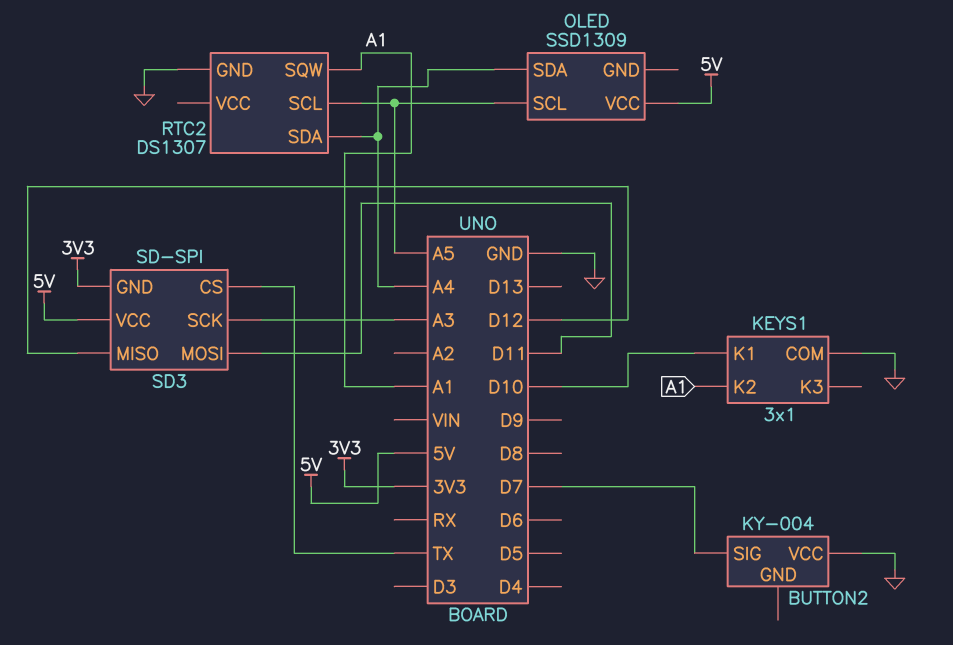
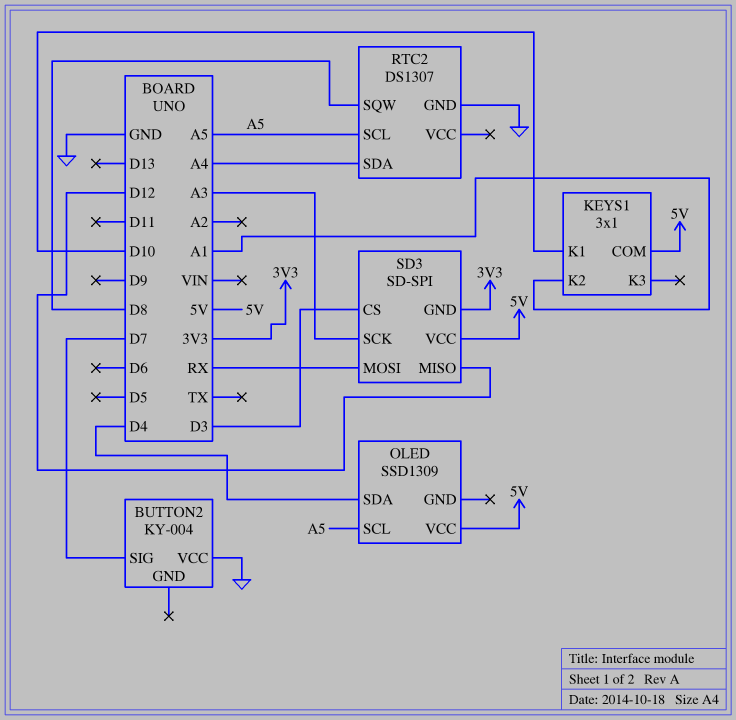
KEYS1 pin COM: GND -> 5V
OLED pin SDA: A4 -> D4
RTC2 pin SQW: A1 -> D8
SD3 pin CS: TX -> D3
SD3 pin MOSI: D11 -> RX

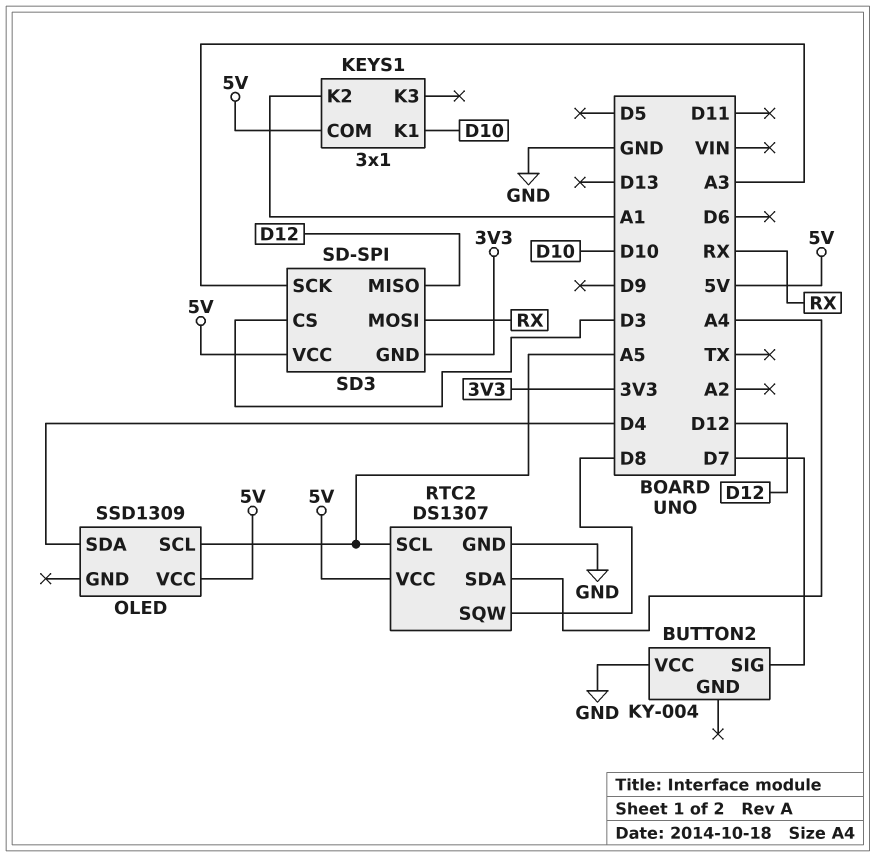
RTC2 pin VCC: none -> 5V

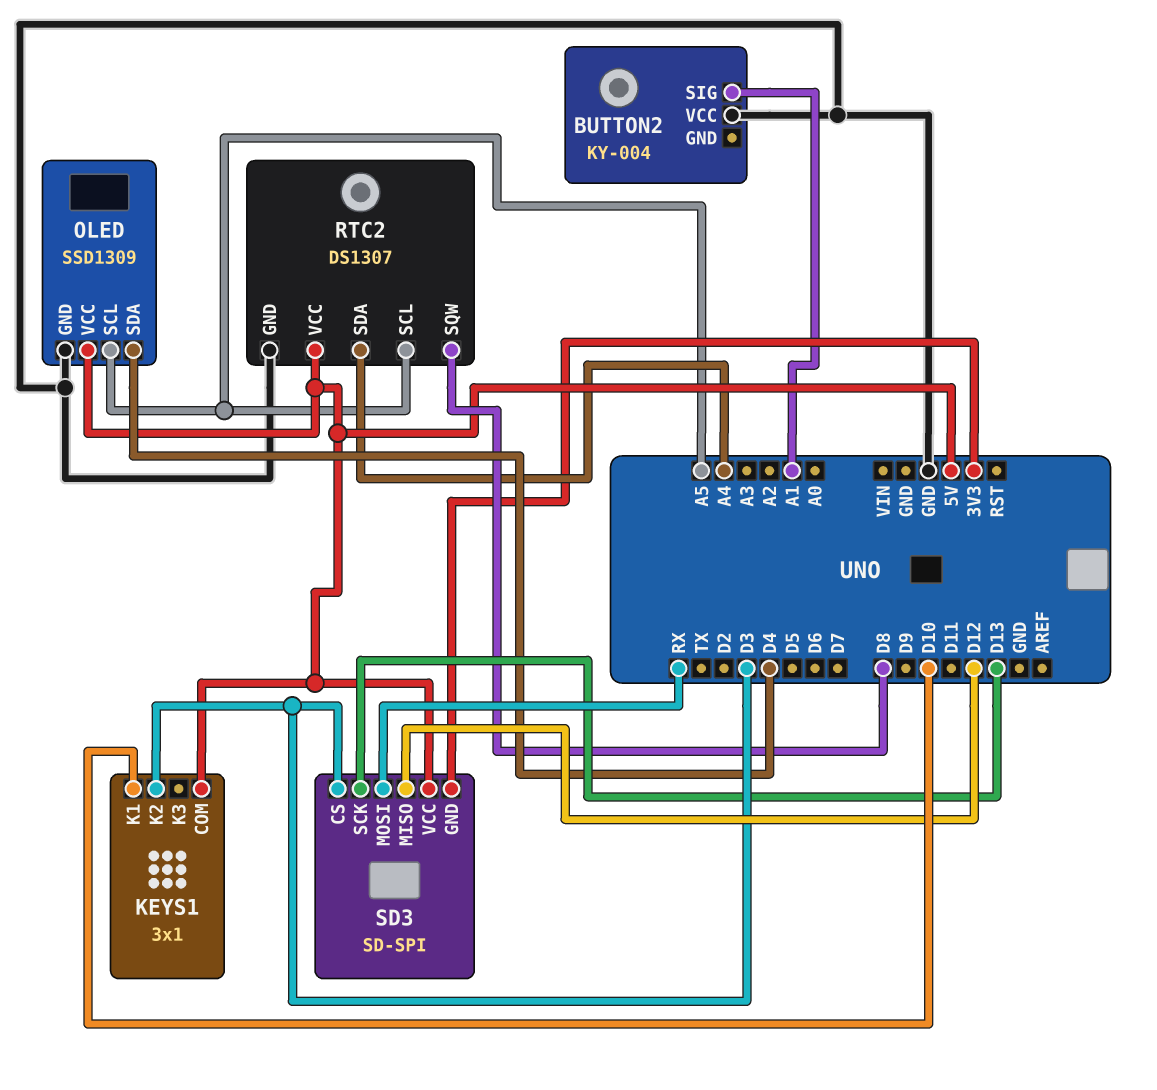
BUTTON2 pin SIG: D7 -> A1
KEYS1 pin K2: A1 -> D3
OLED pin GND: none -> GND
SD3 pin SCK: A3 -> D13

